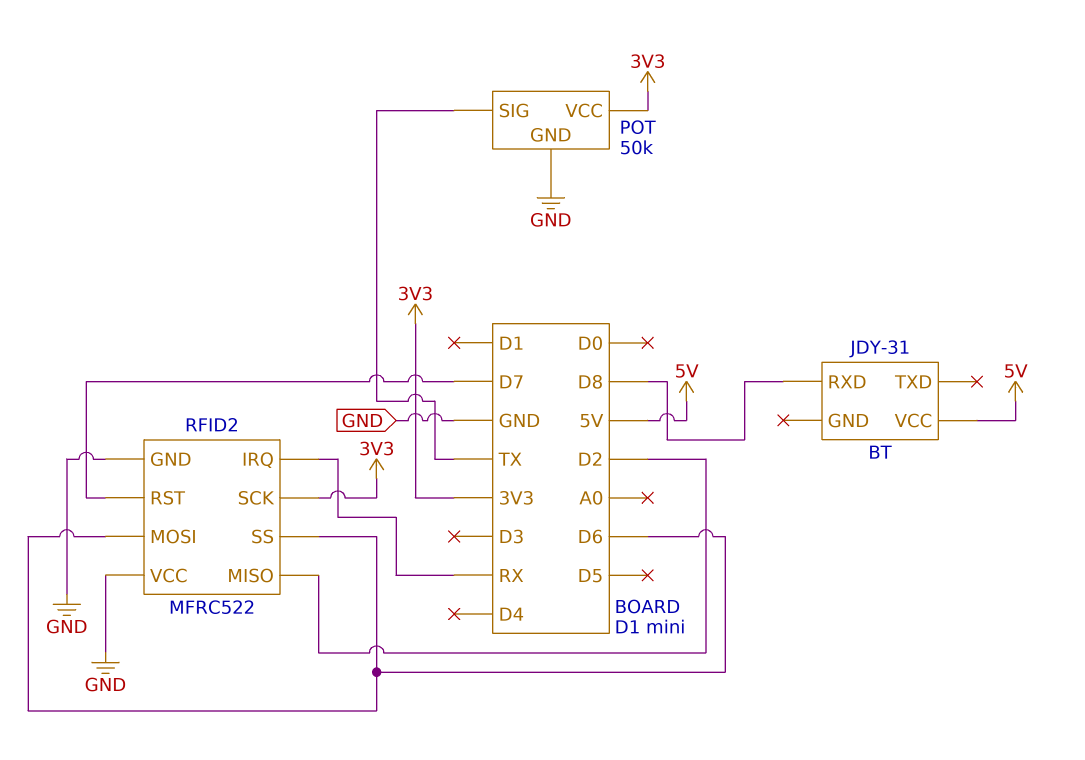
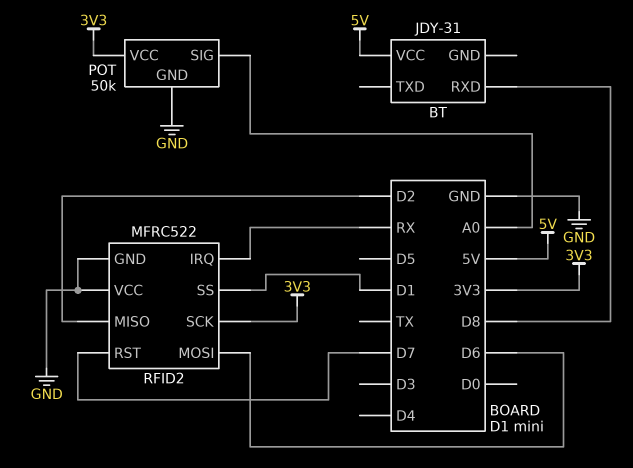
POT pin SIG: TX -> A0
RFID2 pin SS: D6 -> D1

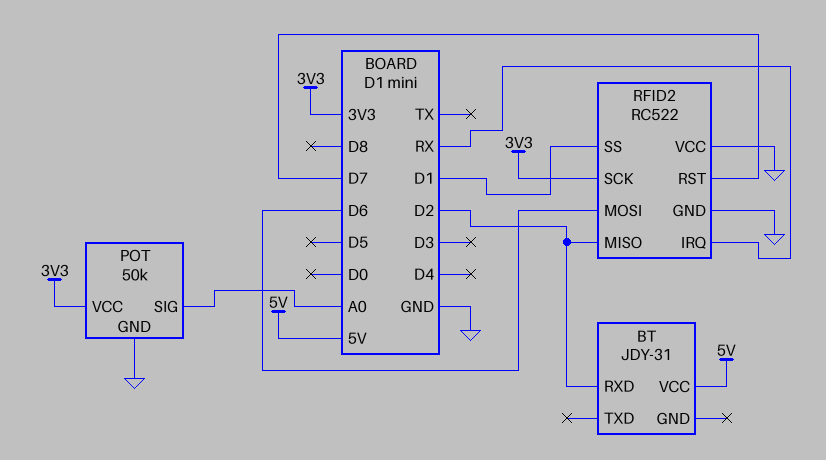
BT pin RXD: D8 -> D2
RFID2: MFRC522 -> RC522

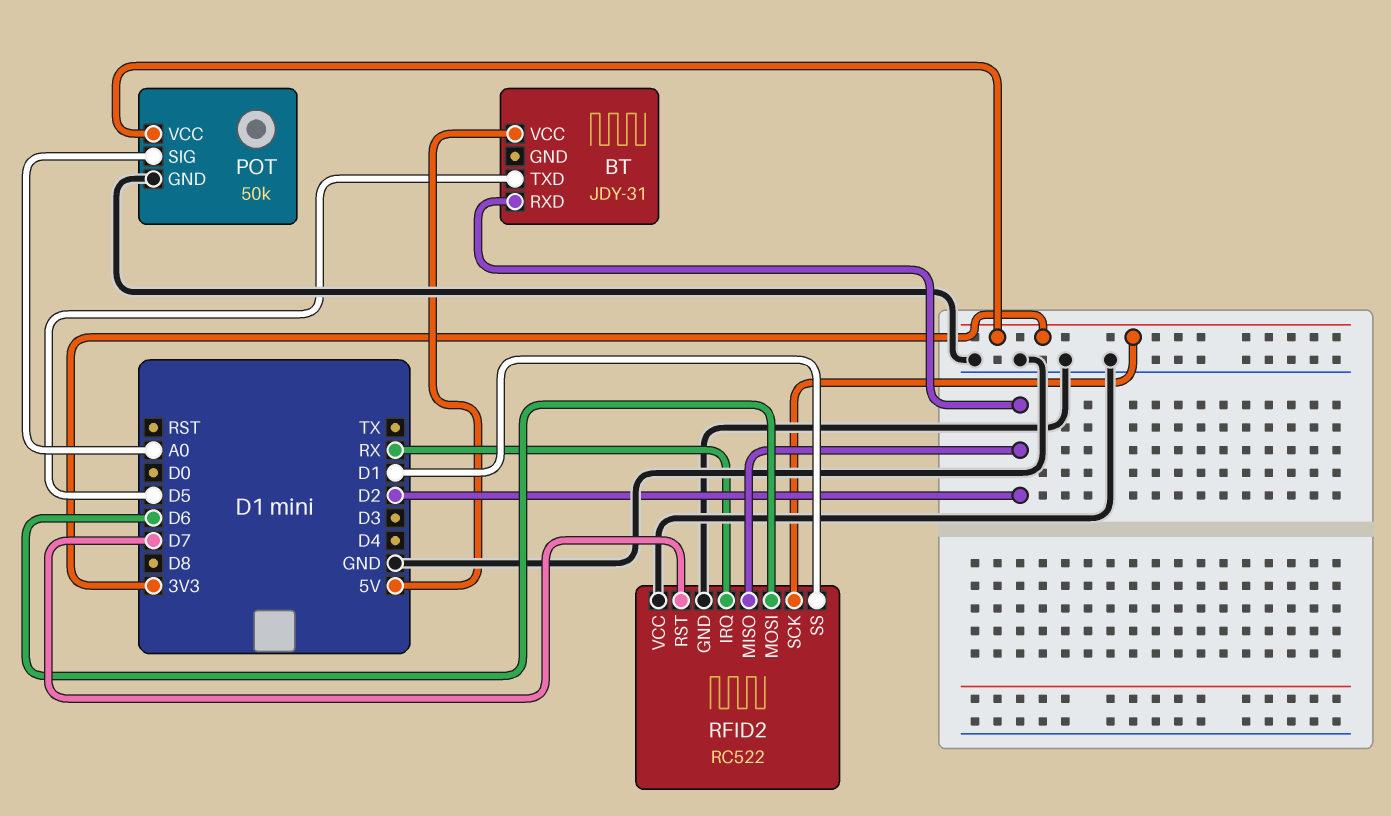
BT pin TXD: none -> D5

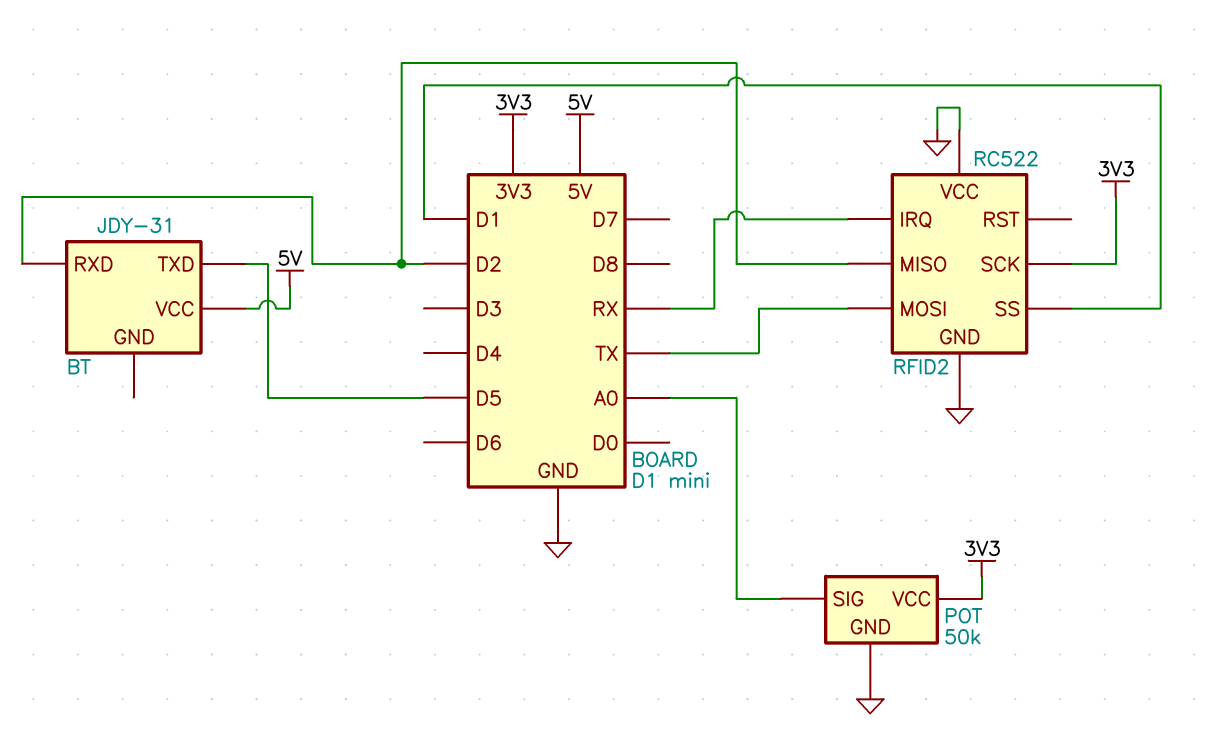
RFID2 pin MOSI: D6 -> TX
RFID2 pin RST: D7 -> none

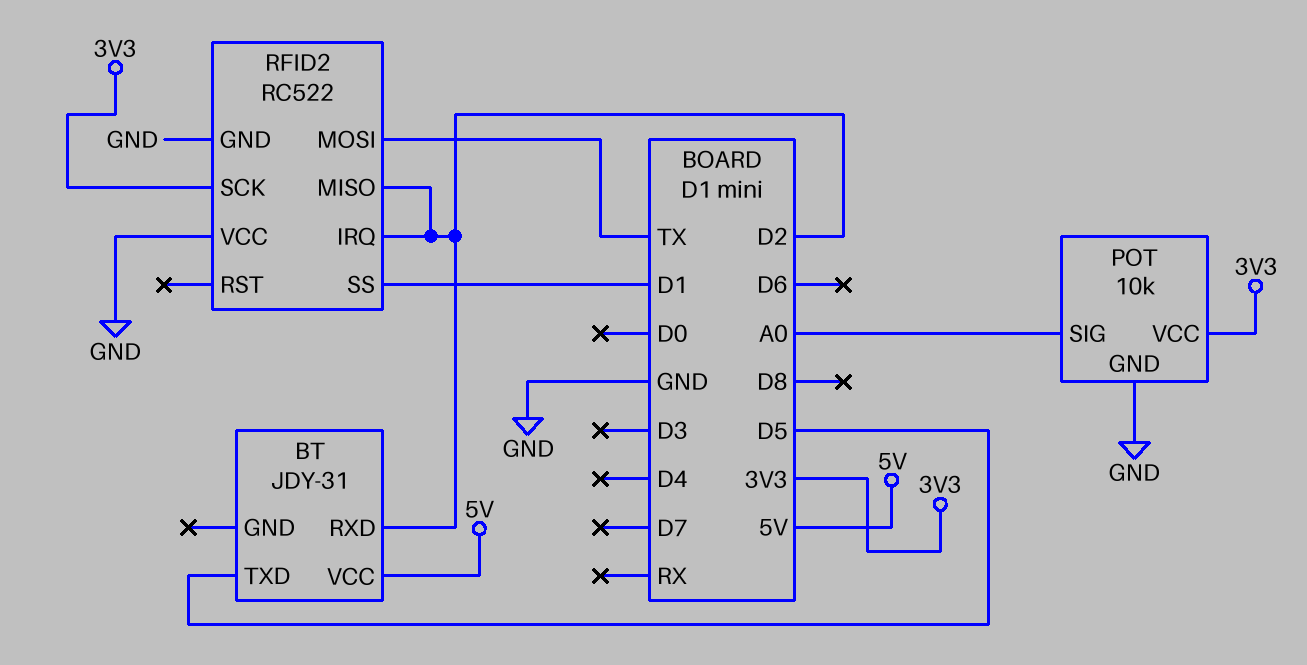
POT: 50k -> 10k
RFID2 pin IRQ: RX -> D2

